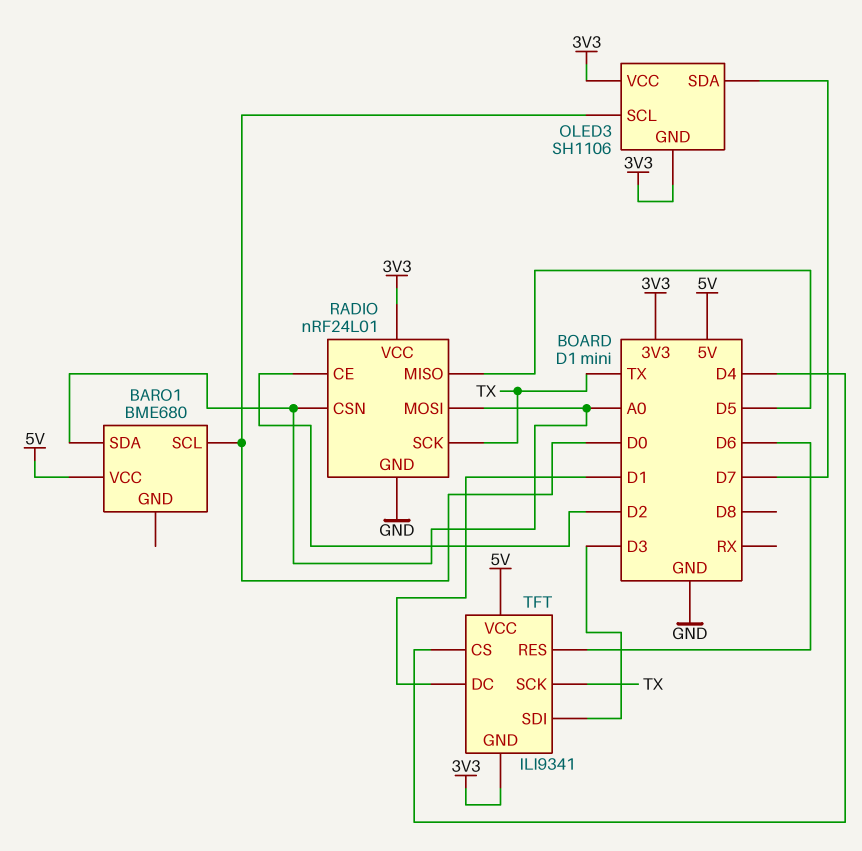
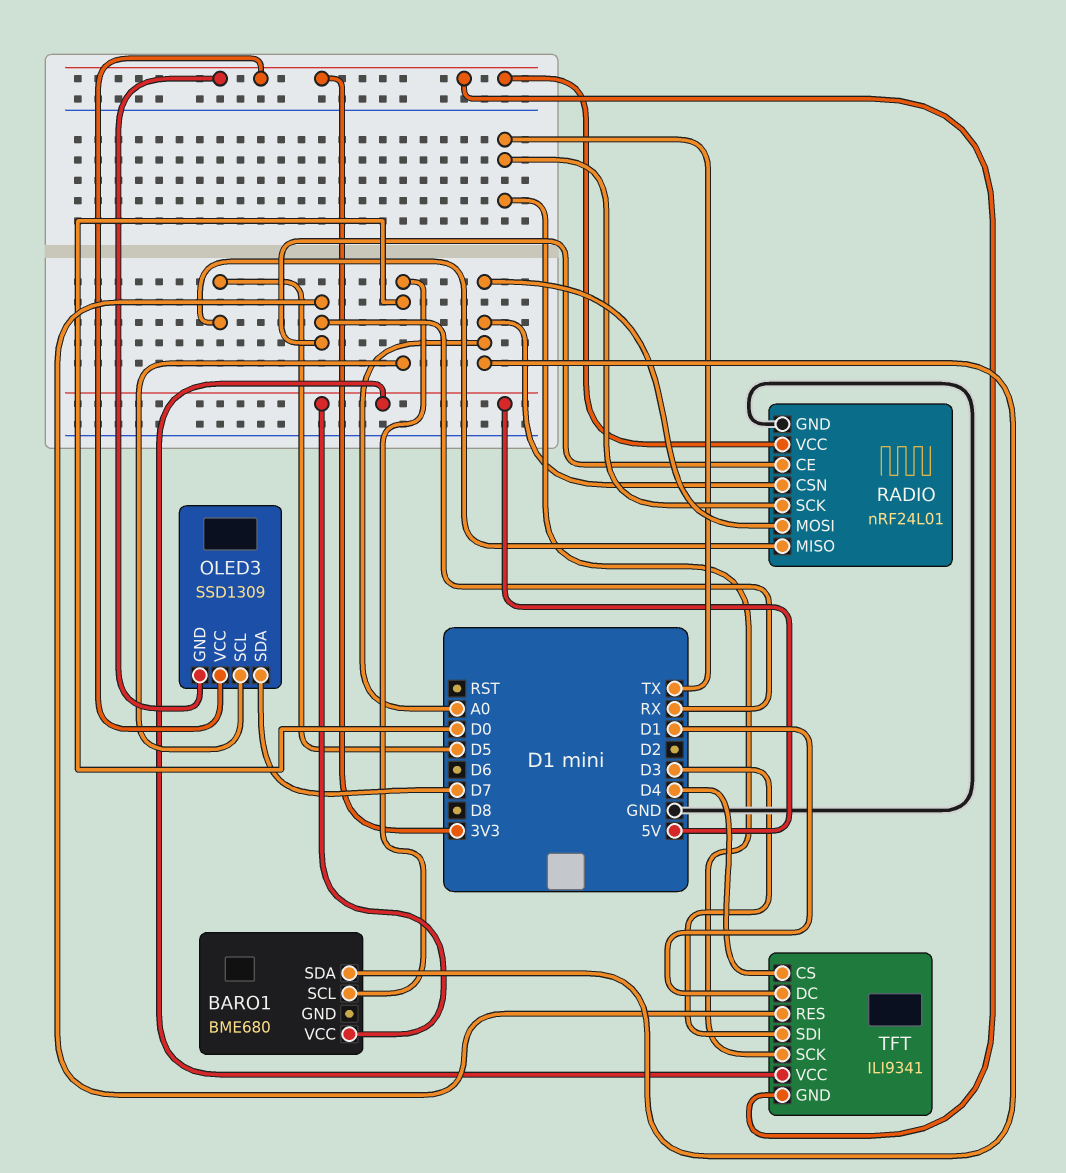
OLED3: SH1106 -> SSD1309
RADIO pin CE: D2 -> RX
TFT pin RES: D6 -> RX

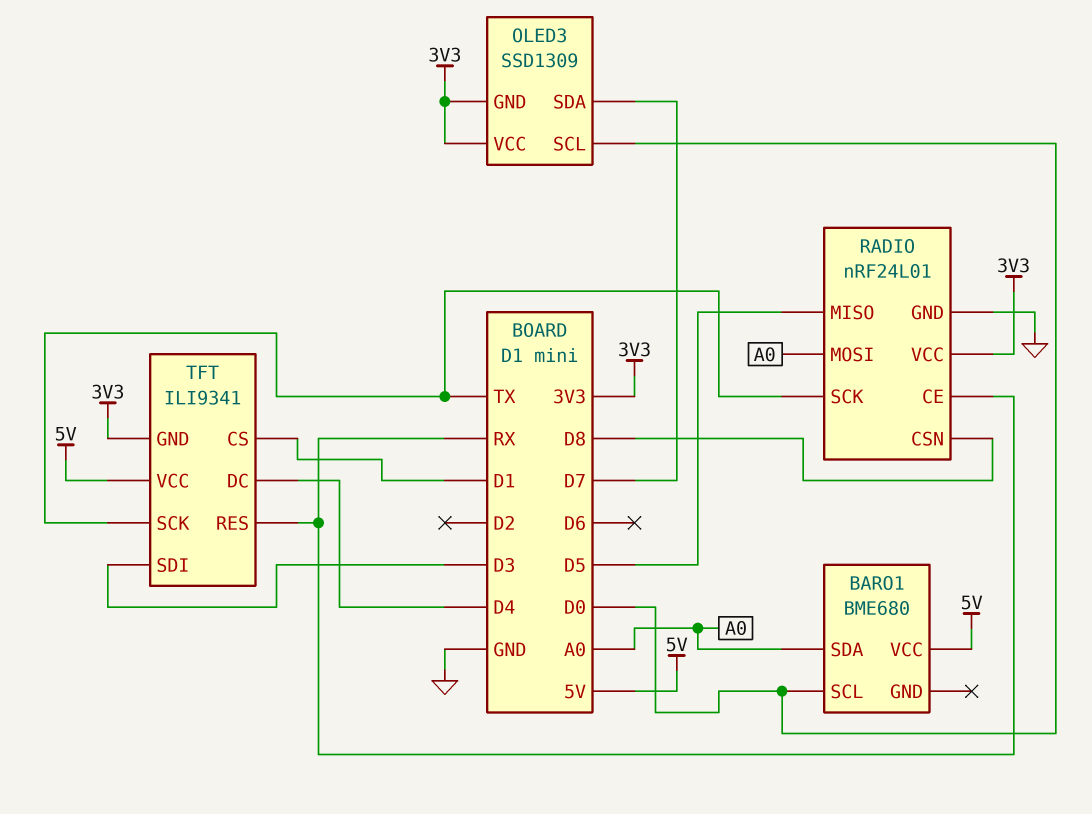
RADIO pin CSN: A0 -> D8
TFT pin CS: D4 -> D1
TFT pin DC: D1 -> D4

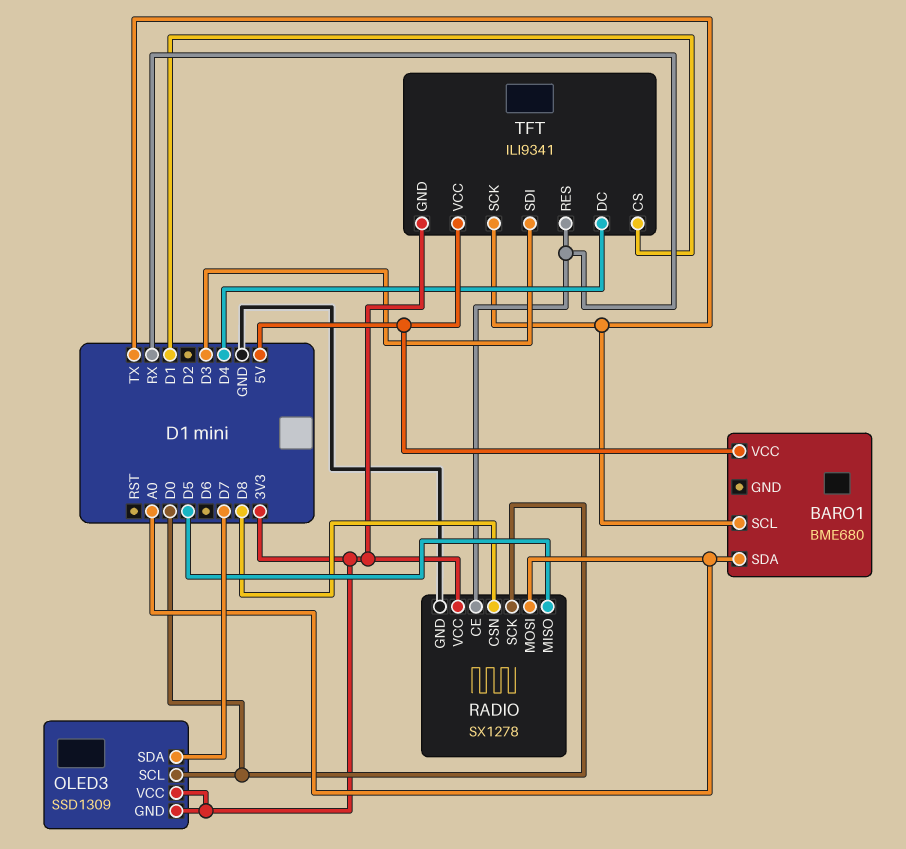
BARO1 pin SCL: D0 -> TX
RADIO: nRF24L01 -> SX1278
RADIO pin SCK: TX -> D0

